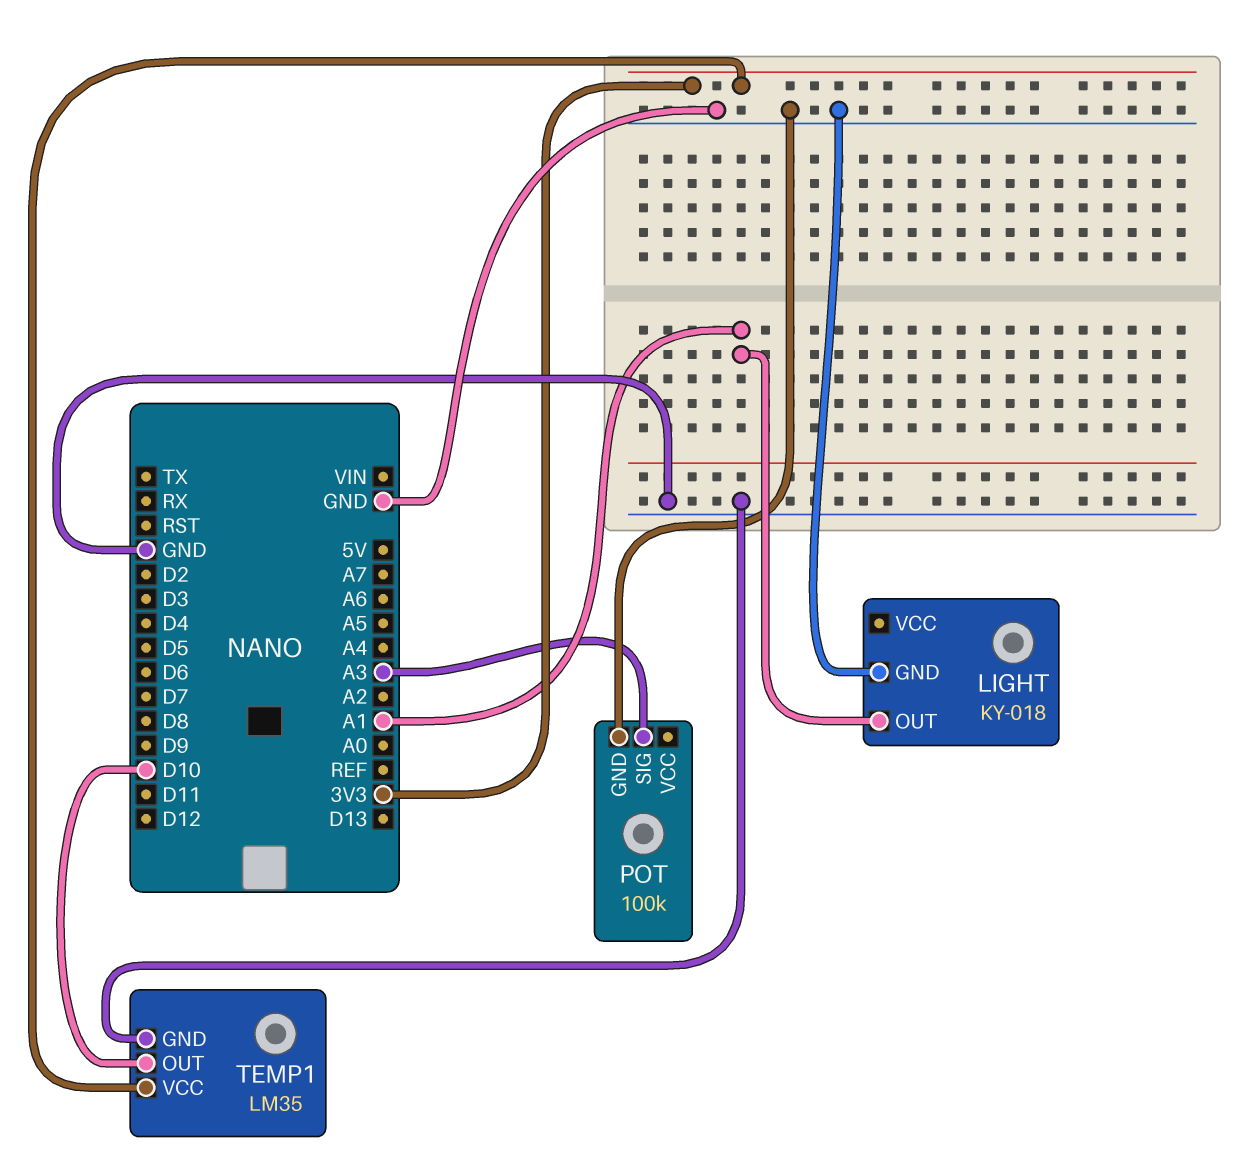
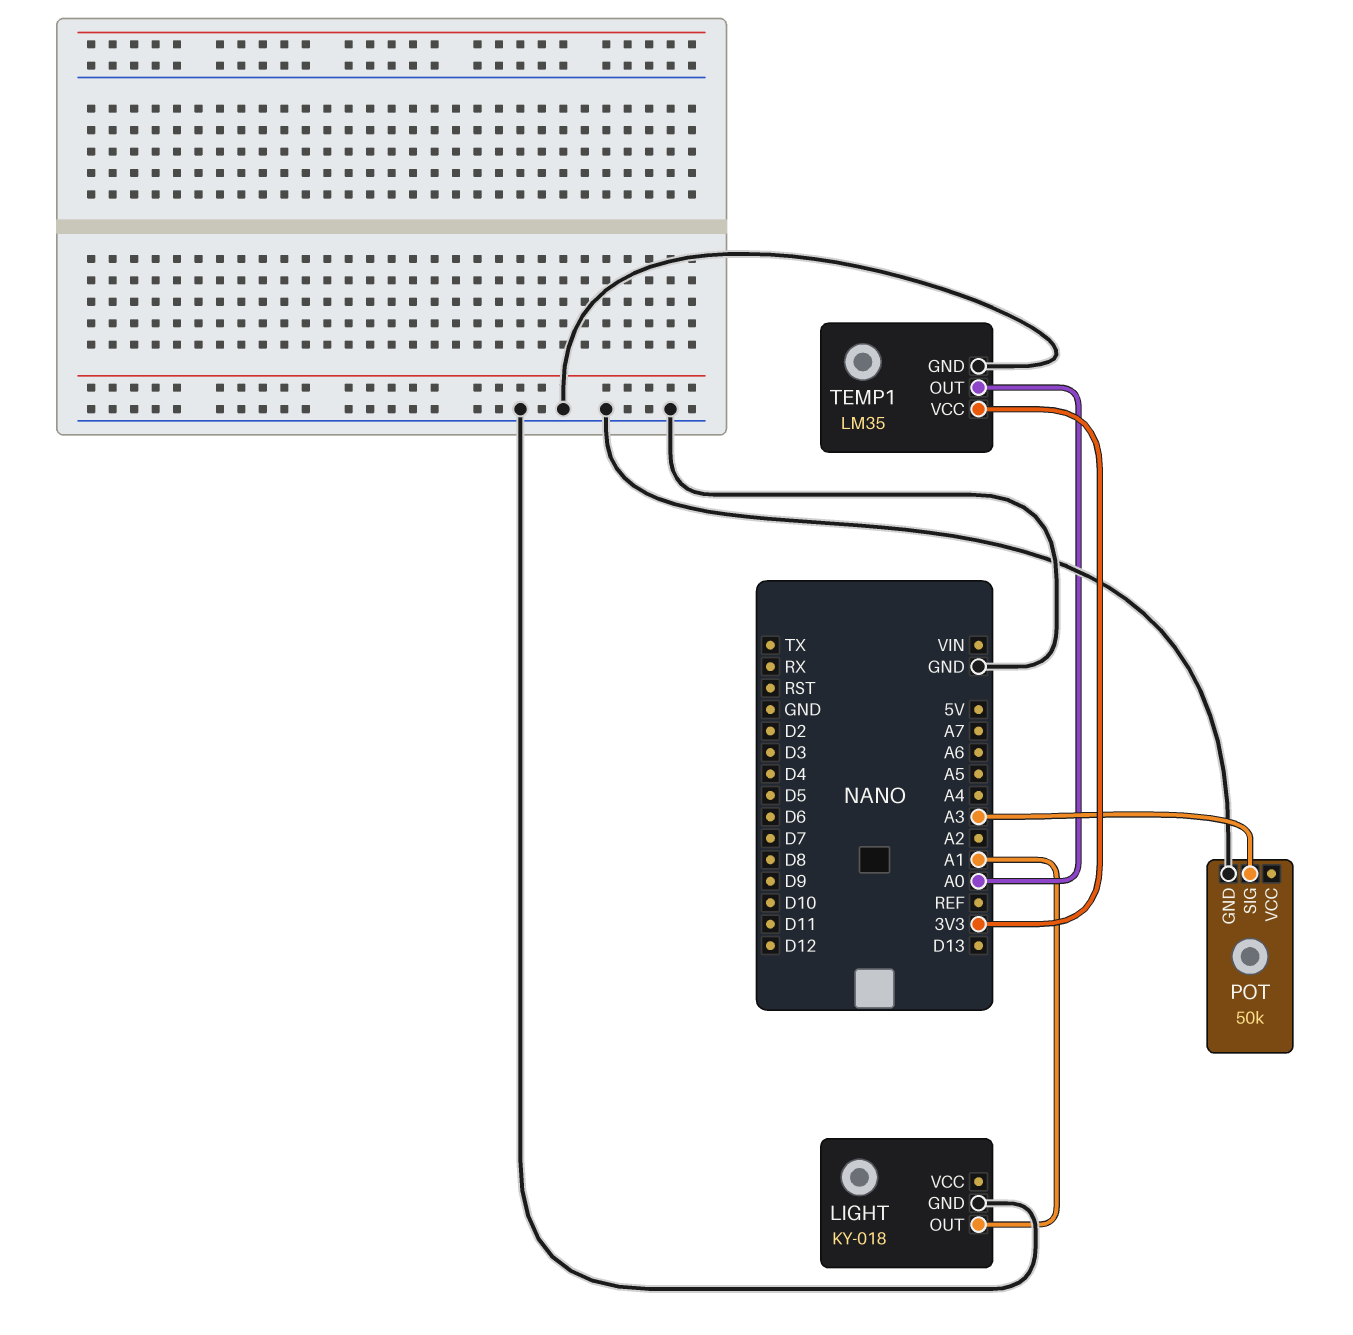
POT: 100k -> 50k
TEMP1 pin OUT: D10 -> A0

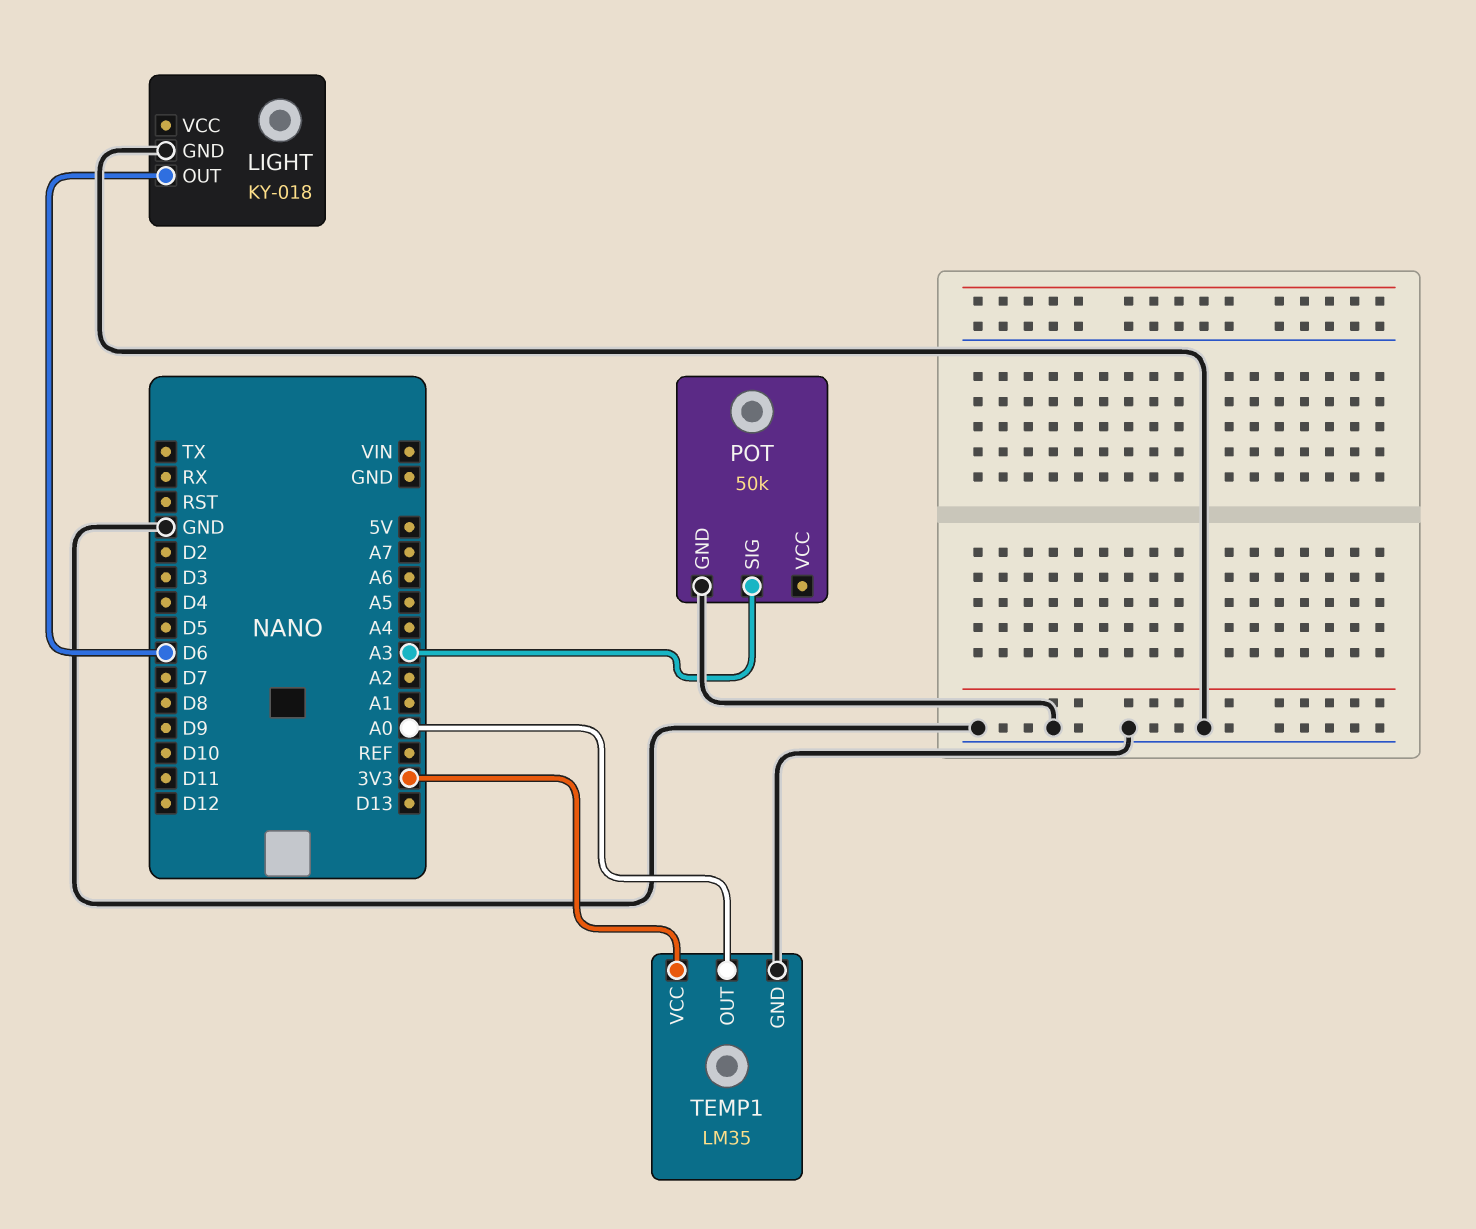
LIGHT pin OUT: A1 -> D6

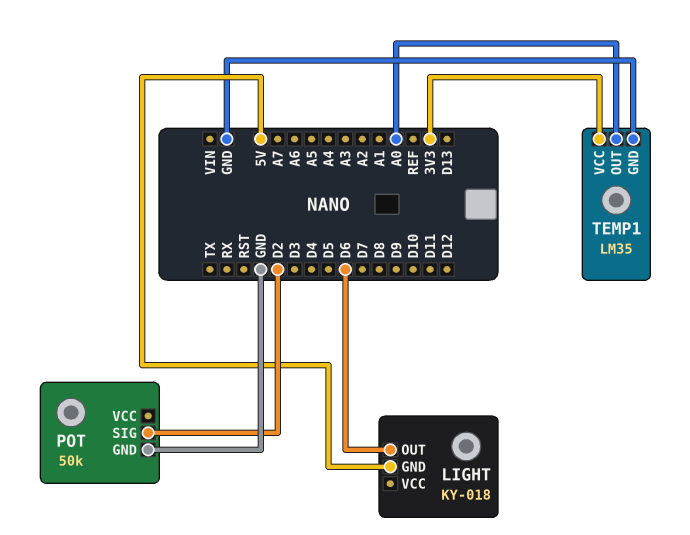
LIGHT pin GND: GND -> 5V
POT pin SIG: A3 -> D2

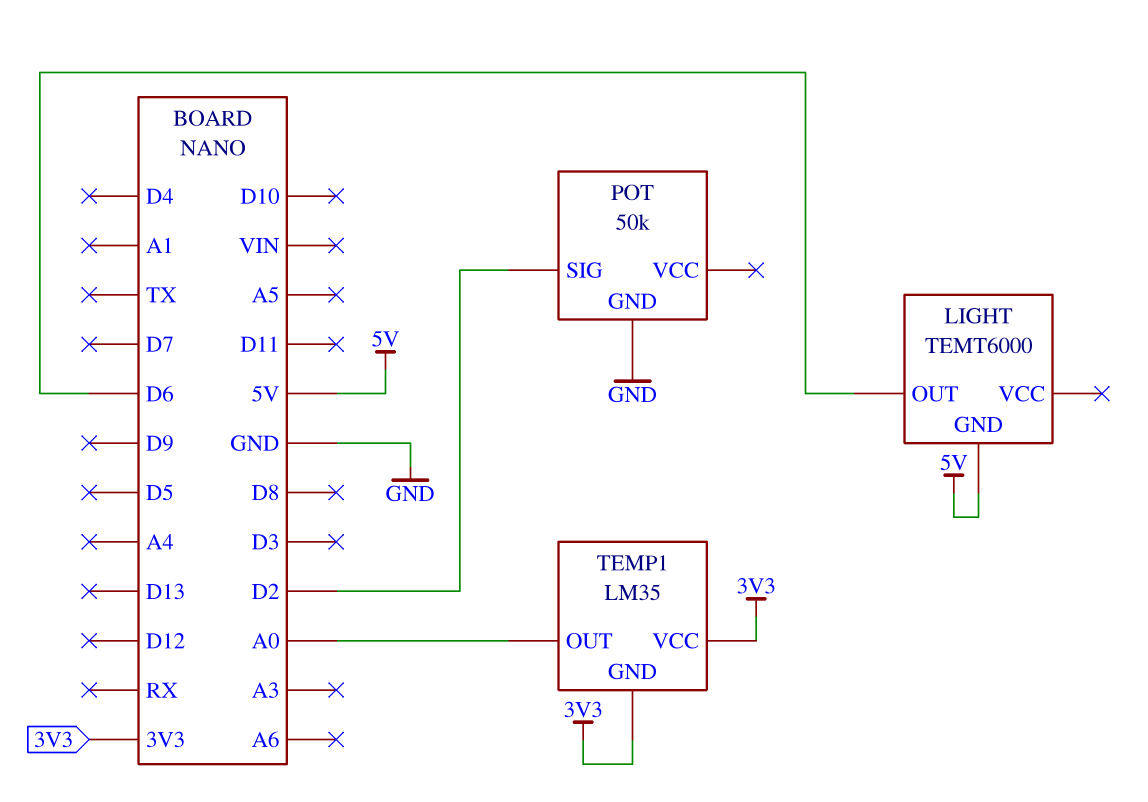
LIGHT: KY-018 -> TEMT6000
TEMP1 pin GND: GND -> 3V3

